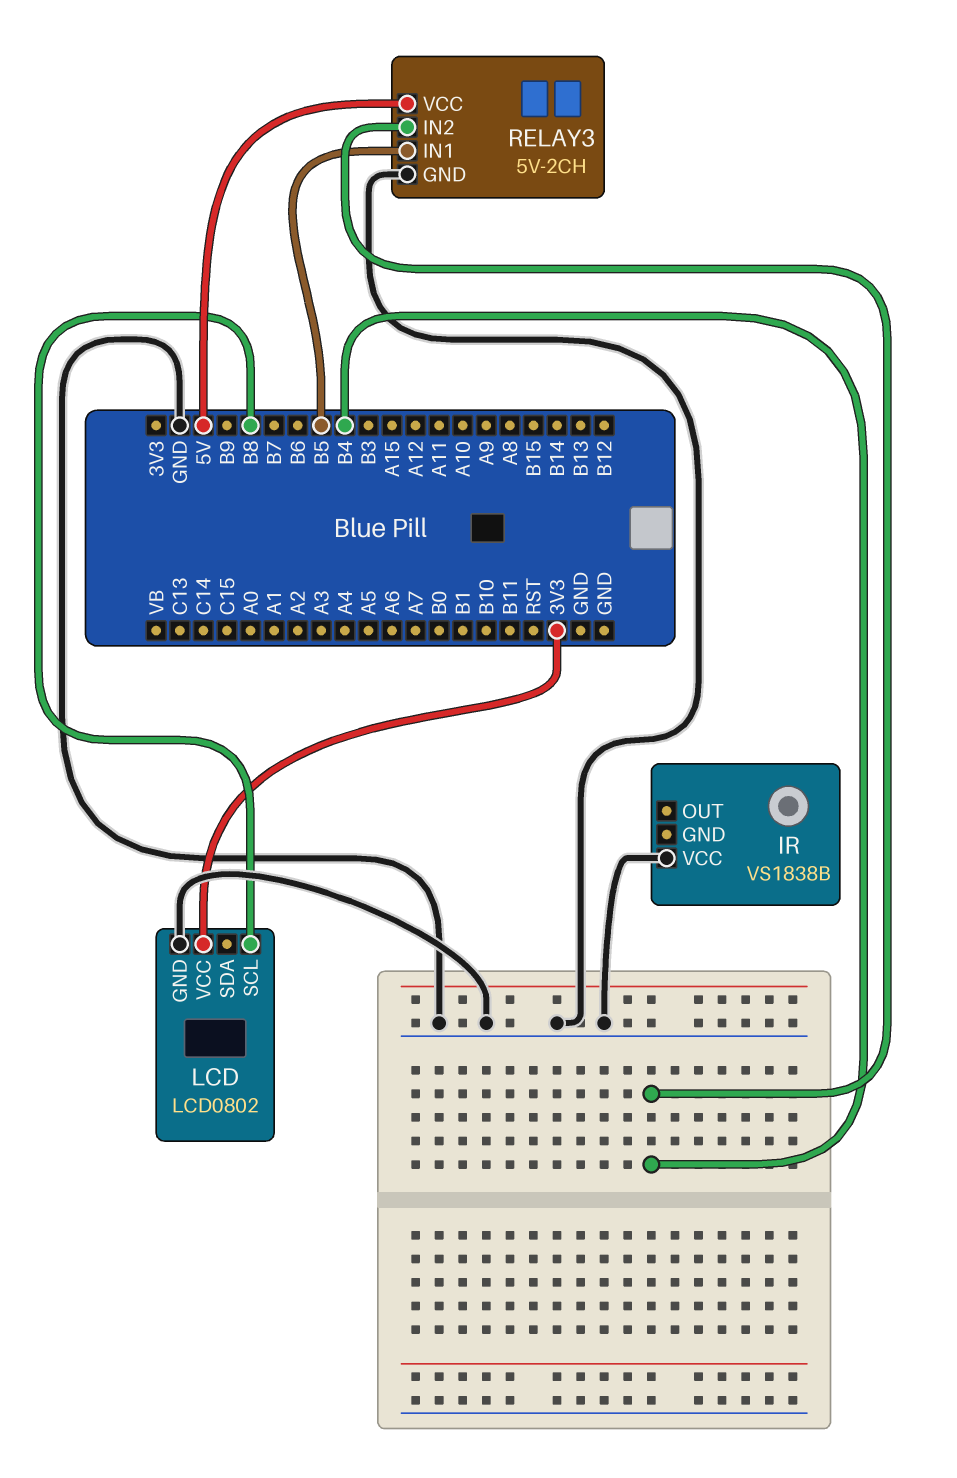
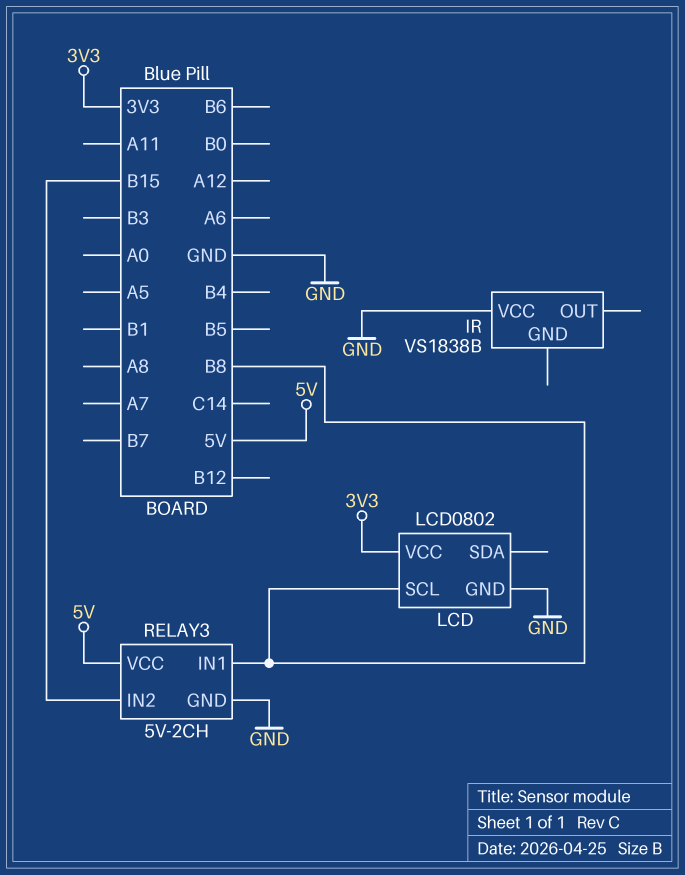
RELAY3 pin IN1: B5 -> B8
RELAY3 pin IN2: B4 -> B15

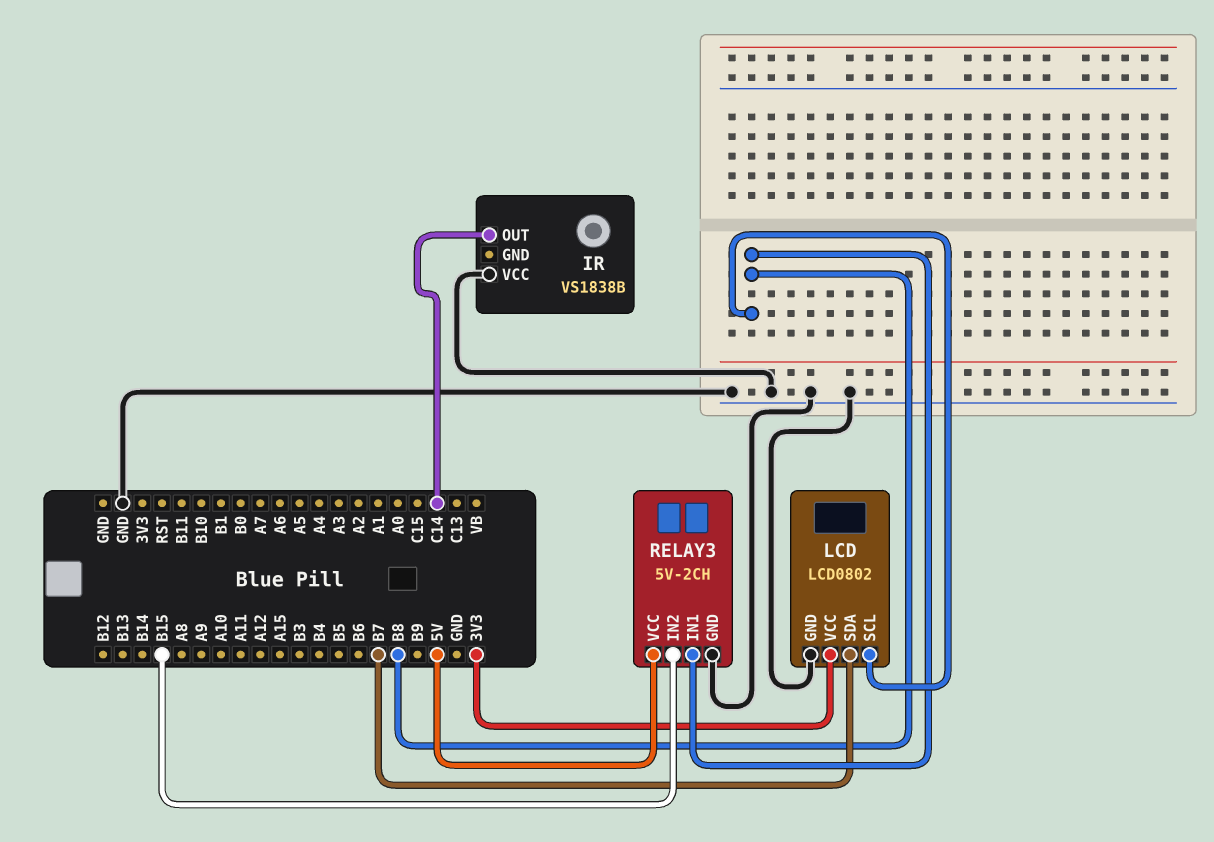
IR pin OUT: none -> C14
LCD pin SDA: none -> B7

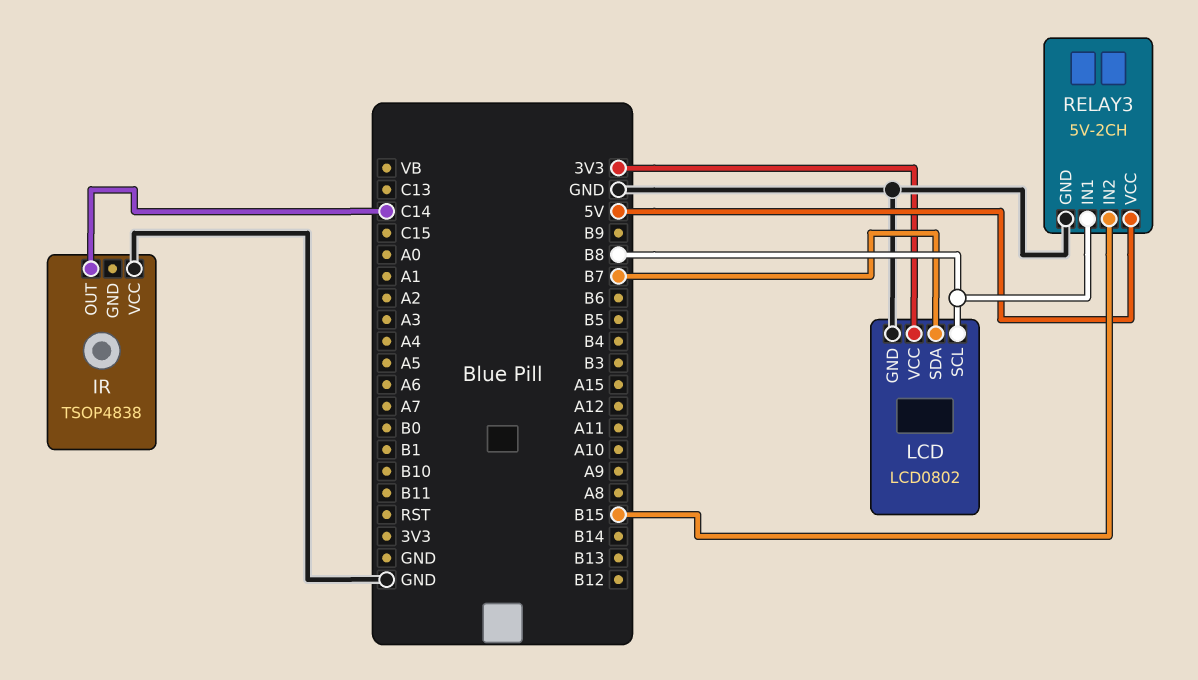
IR: VS1838B -> TSOP4838

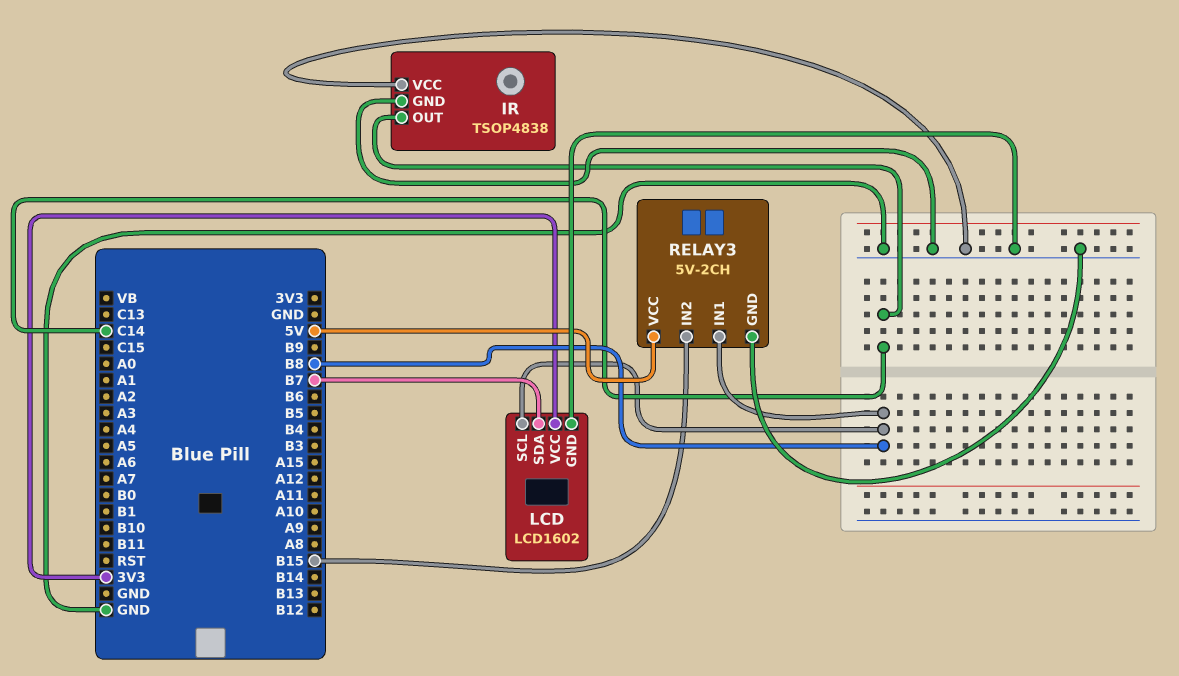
IR pin GND: none -> GND
LCD: LCD0802 -> LCD1602

